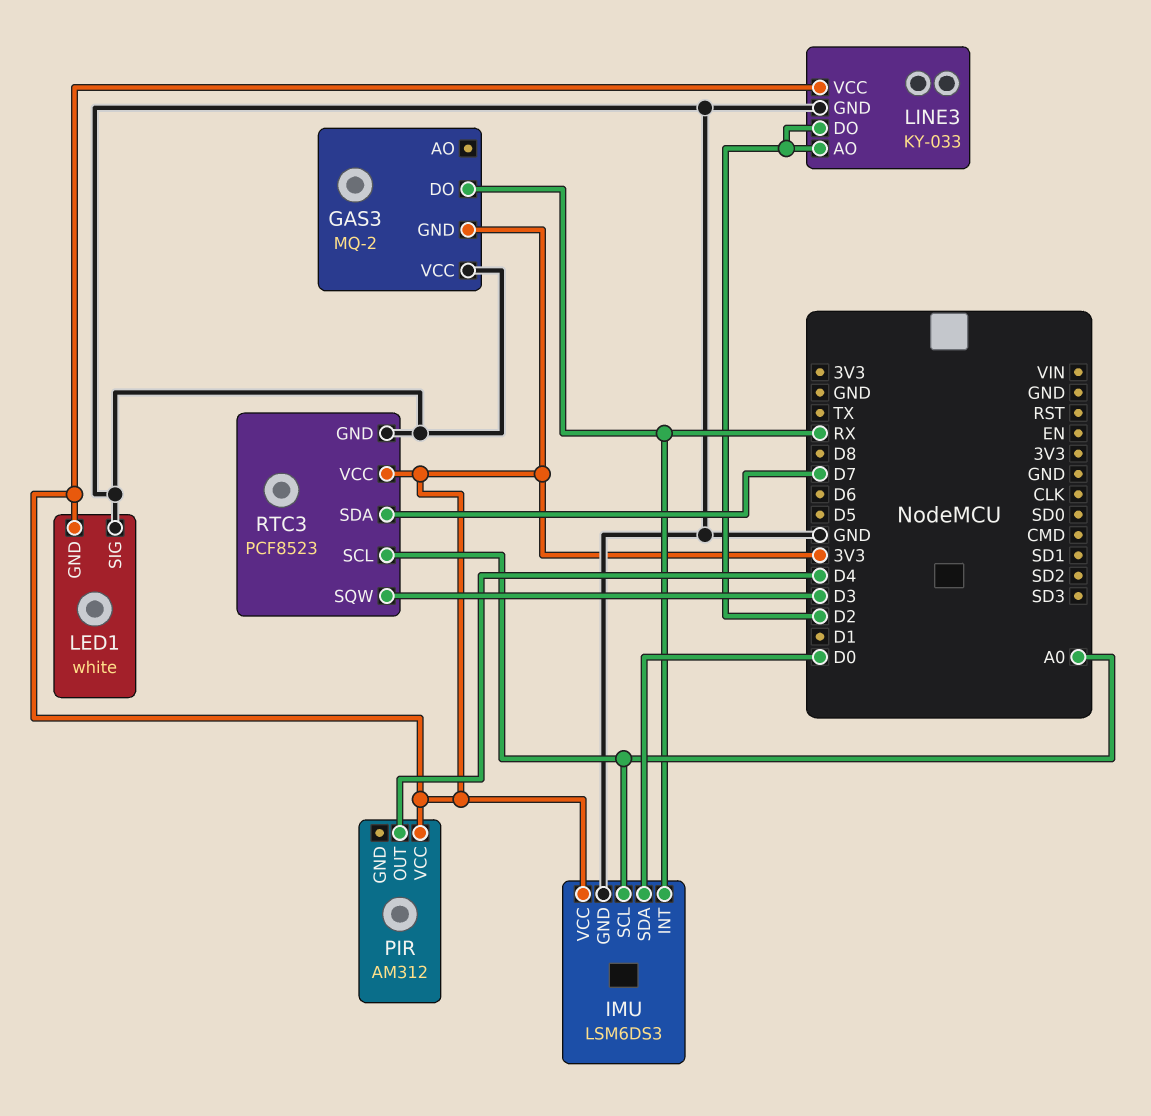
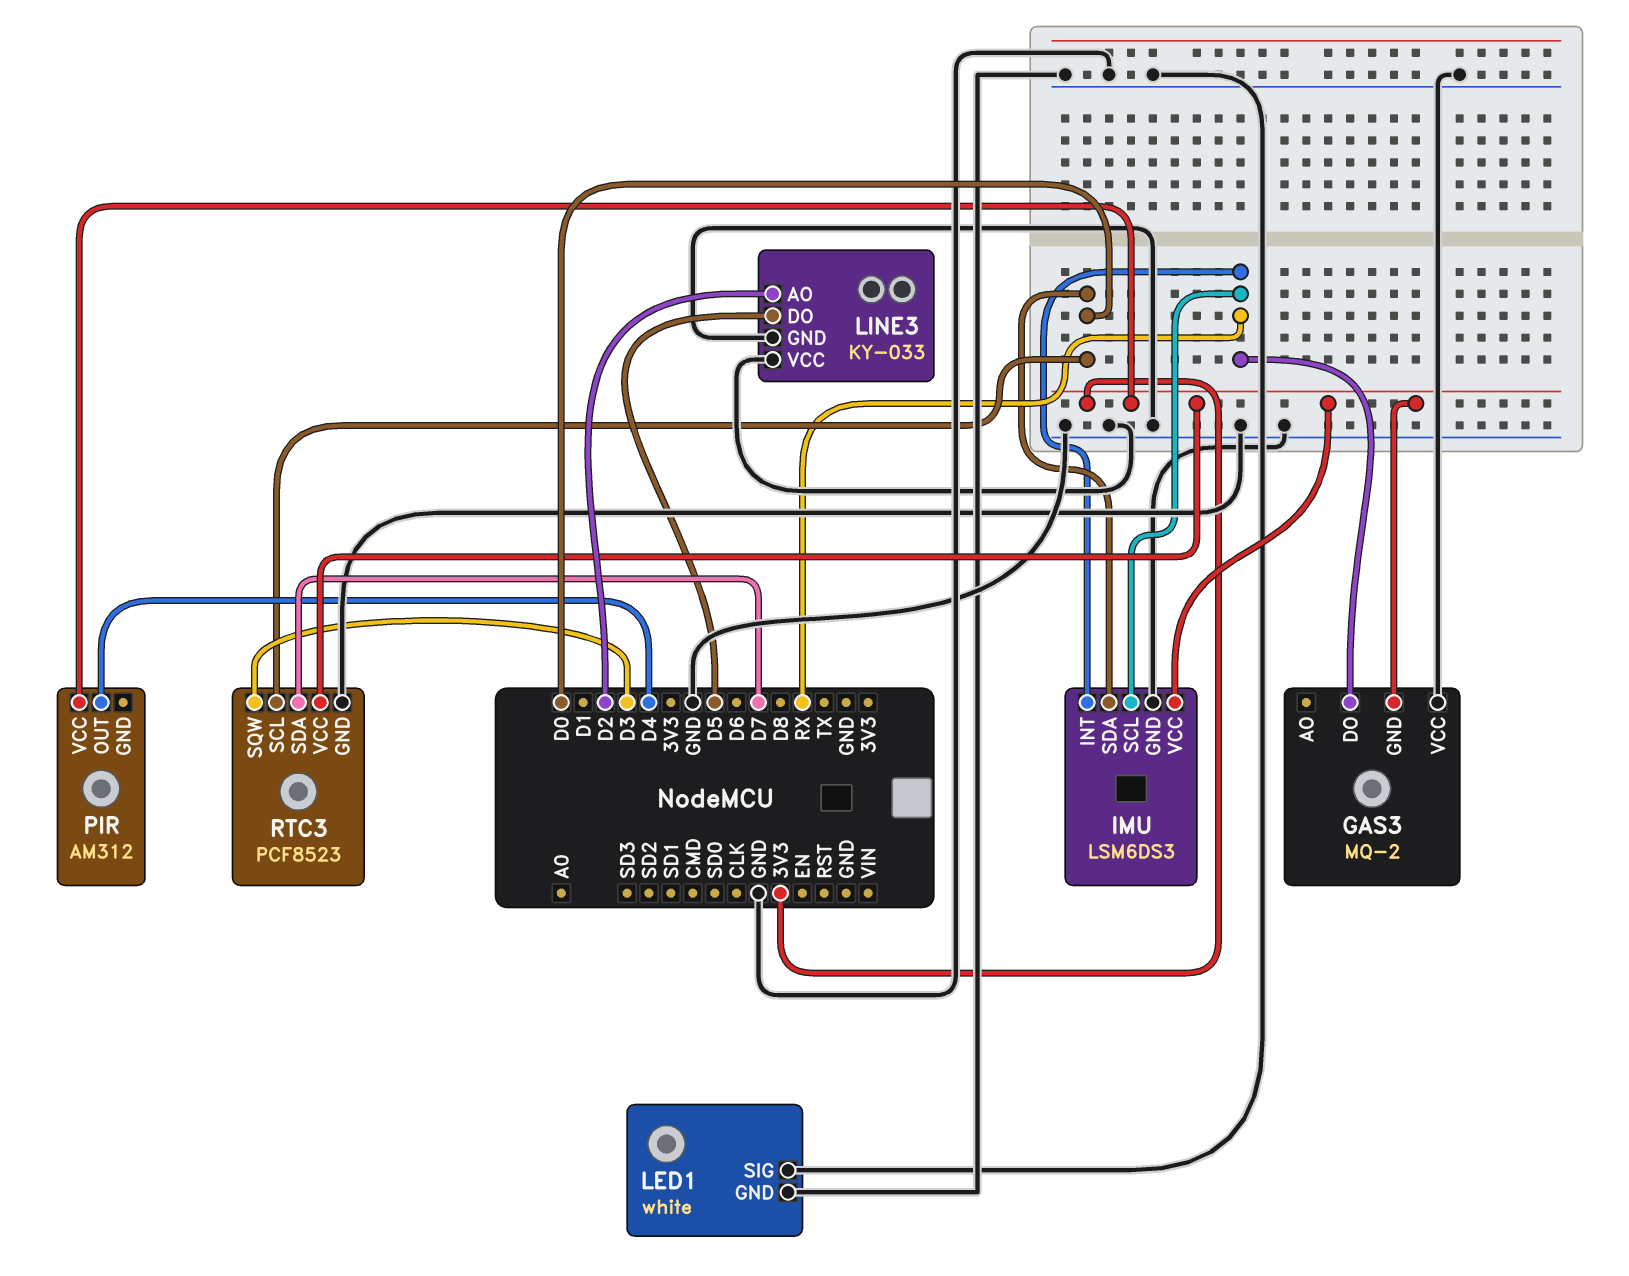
IMU pin SCL: A0 -> RX
LED1 pin GND: 3V3 -> GND
LINE3 pin DO: D2 -> D5
LINE3 pin VCC: 3V3 -> GND
RTC3 pin SCL: A0 -> D0

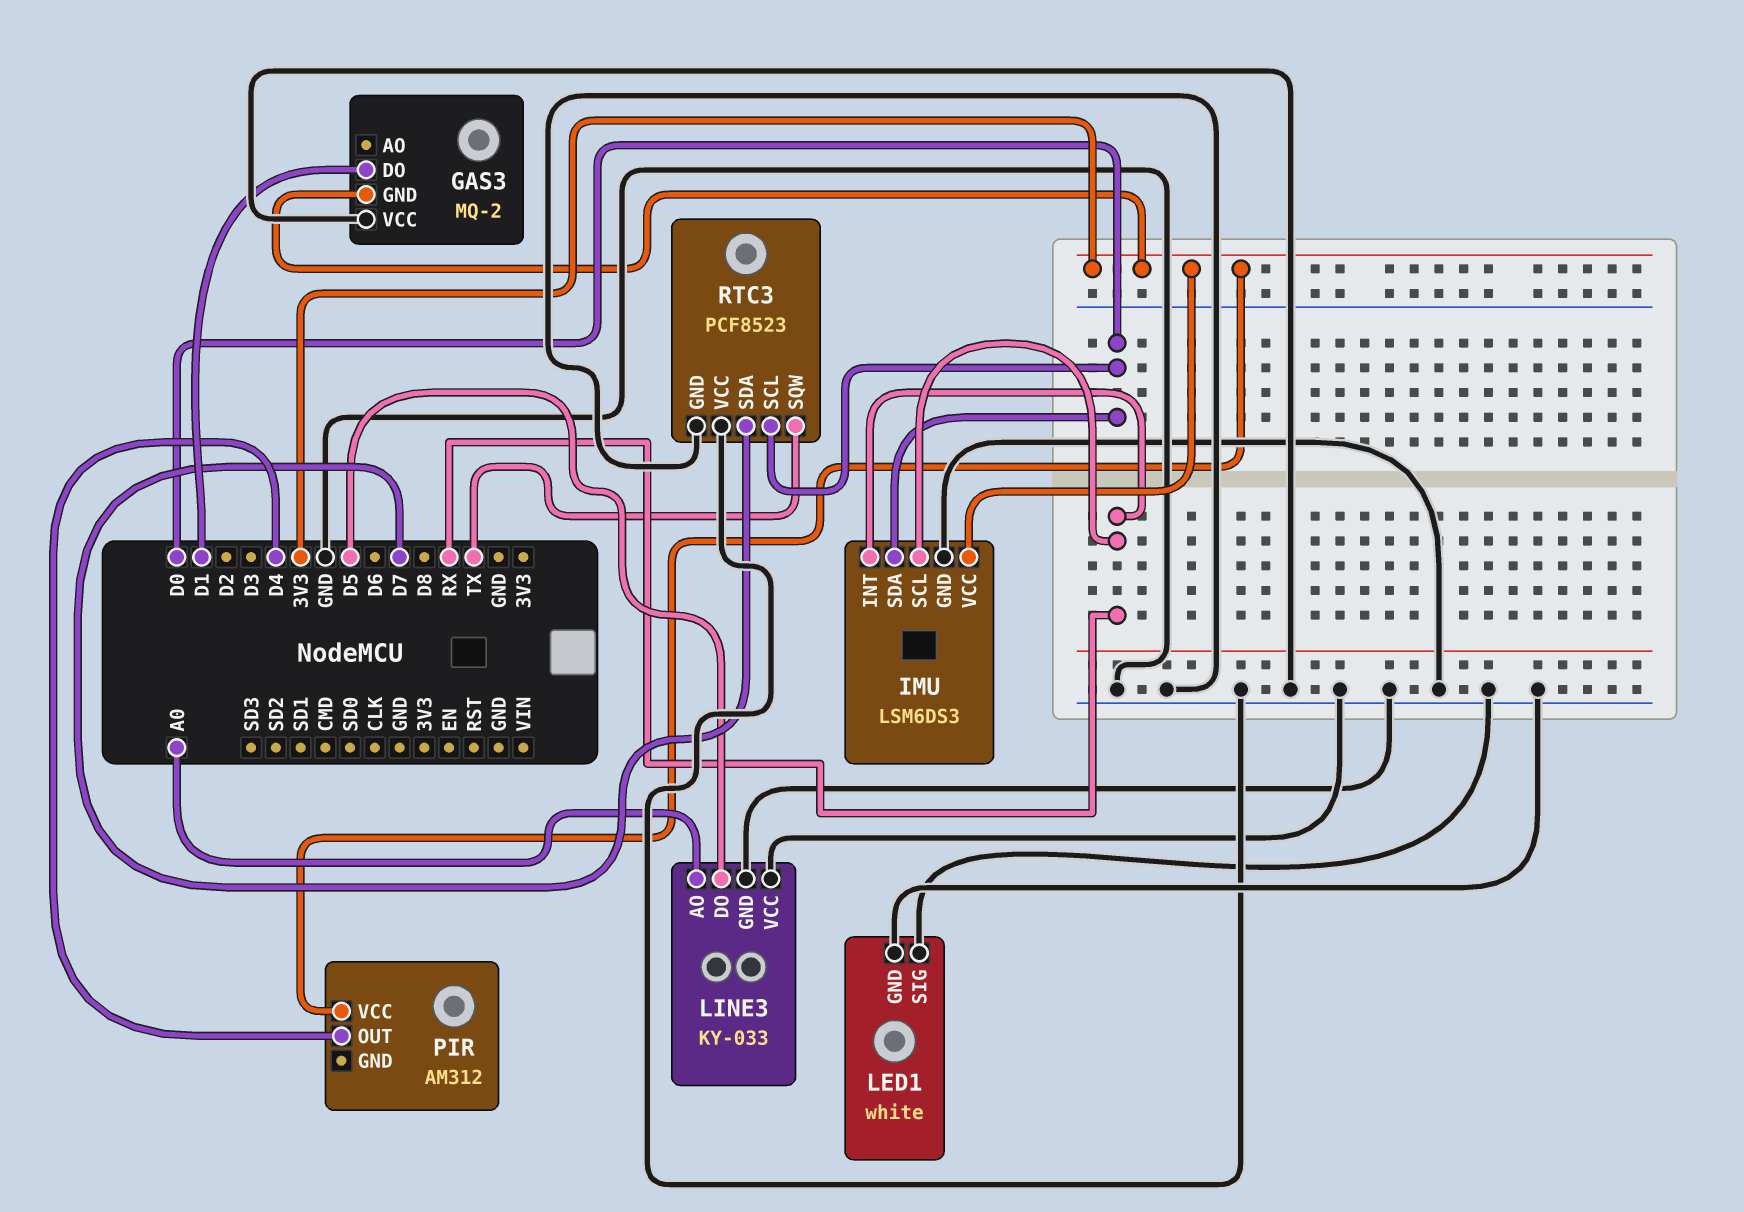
GAS3 pin DO: RX -> D1
LINE3 pin AO: D2 -> A0
RTC3 pin SQW: D3 -> TX
RTC3 pin VCC: 3V3 -> GND

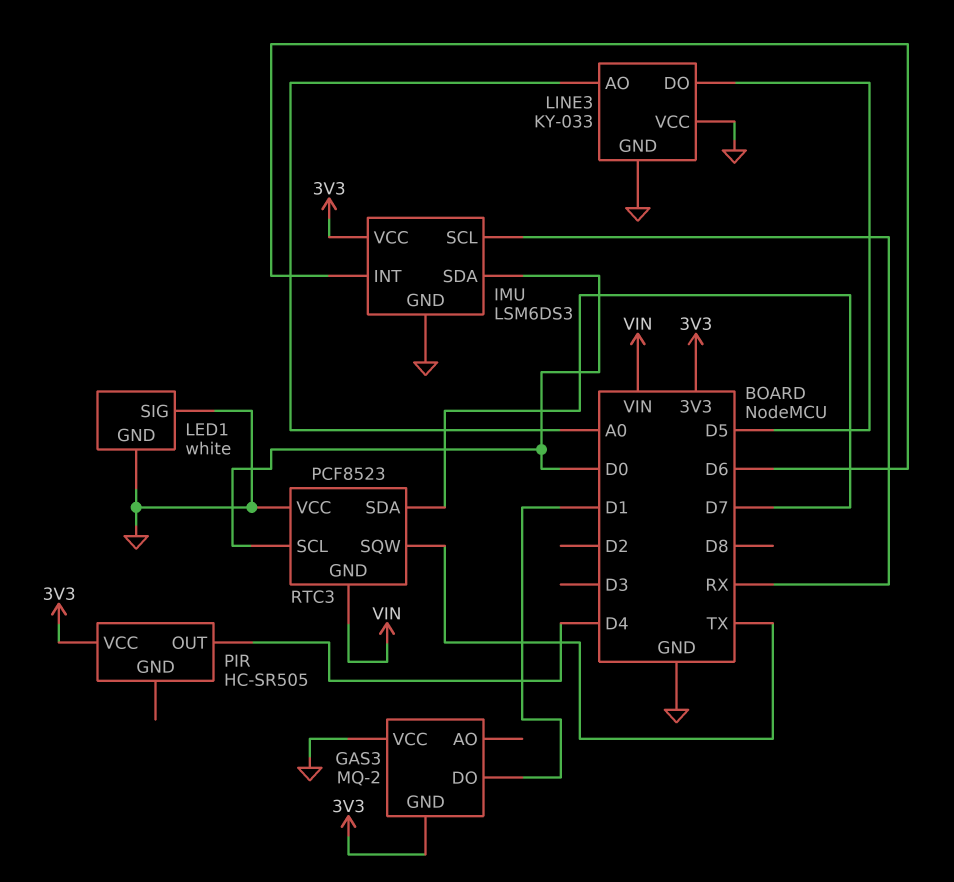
IMU pin INT: RX -> D6
PIR: AM312 -> HC-SR505
RTC3 pin GND: GND -> VIN

